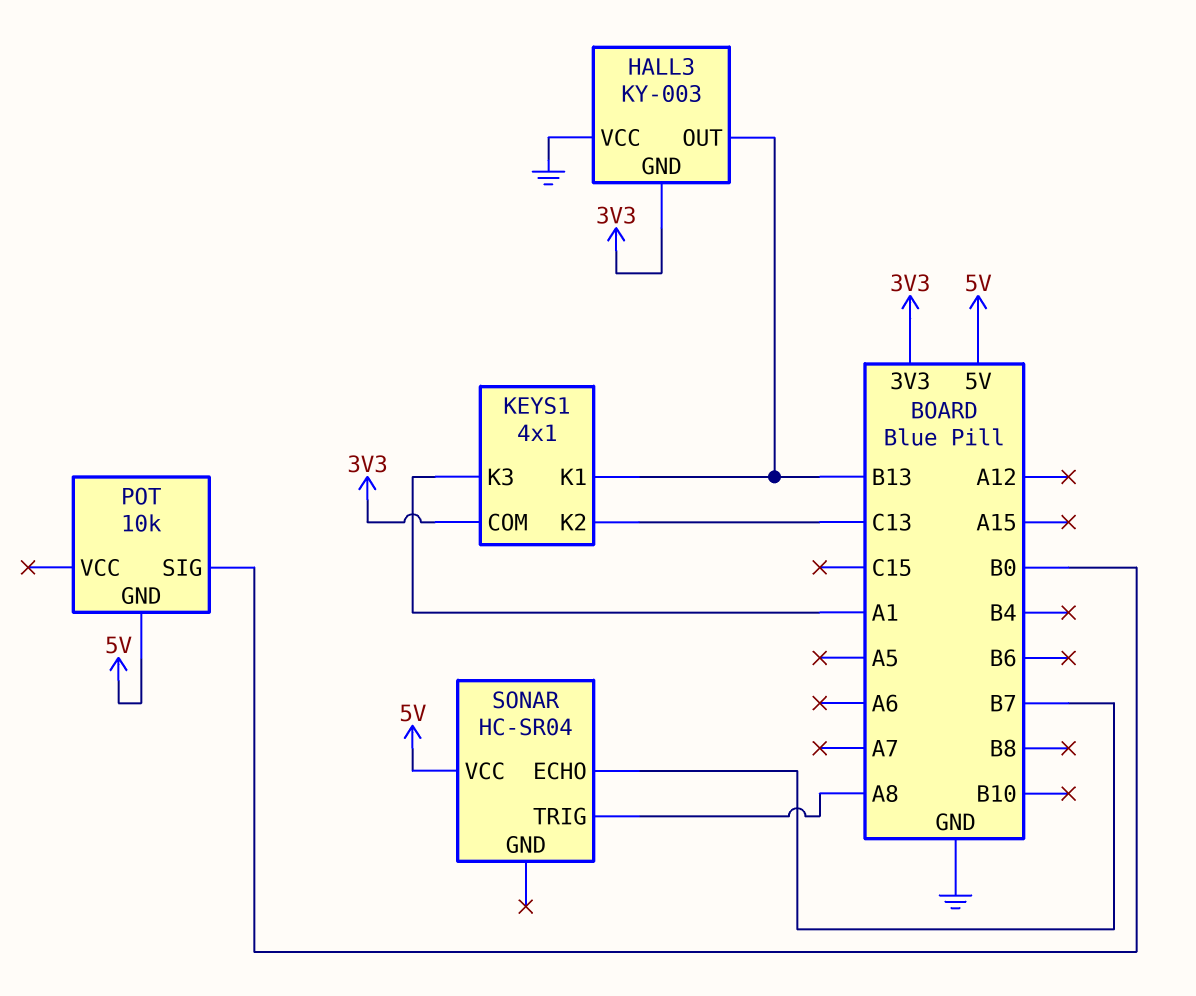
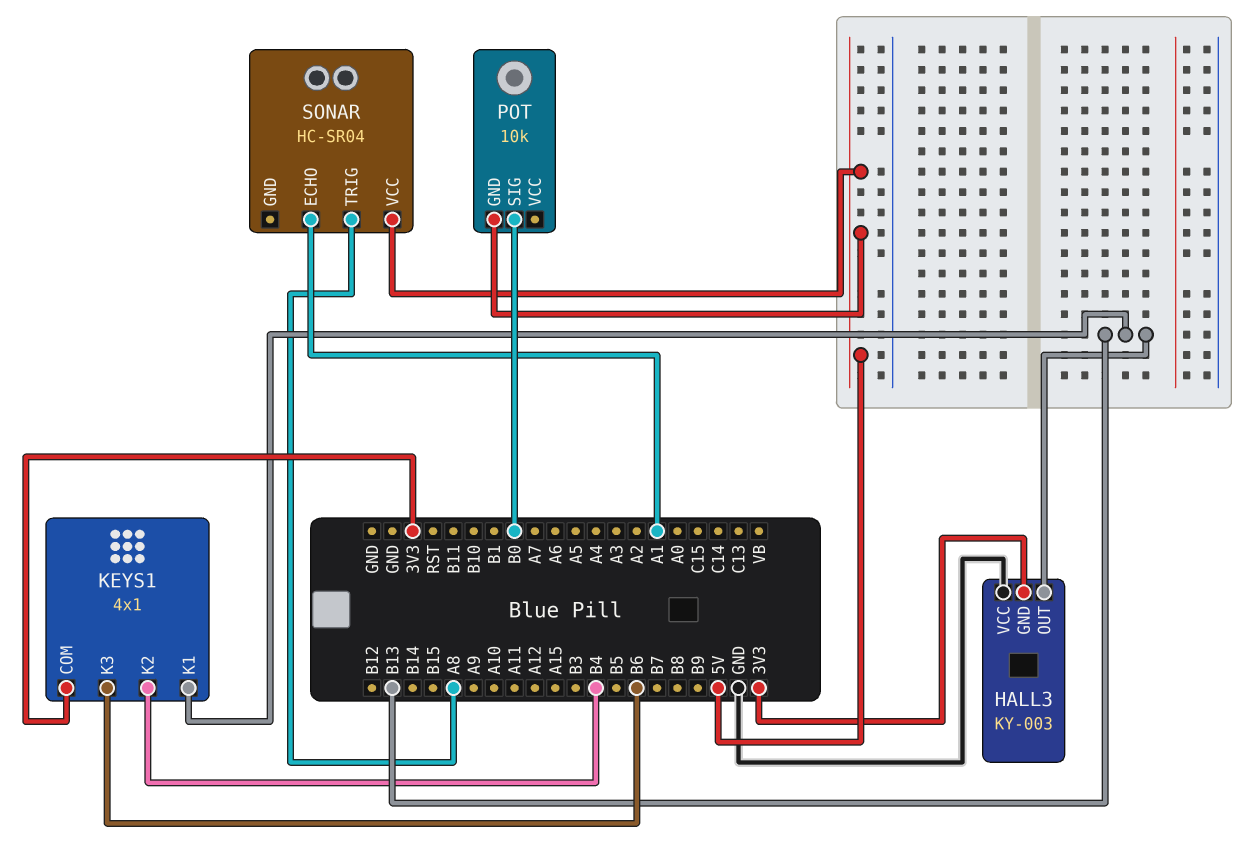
KEYS1 pin K2: C13 -> B4
KEYS1 pin K3: A1 -> B6
SONAR pin ECHO: B7 -> A1

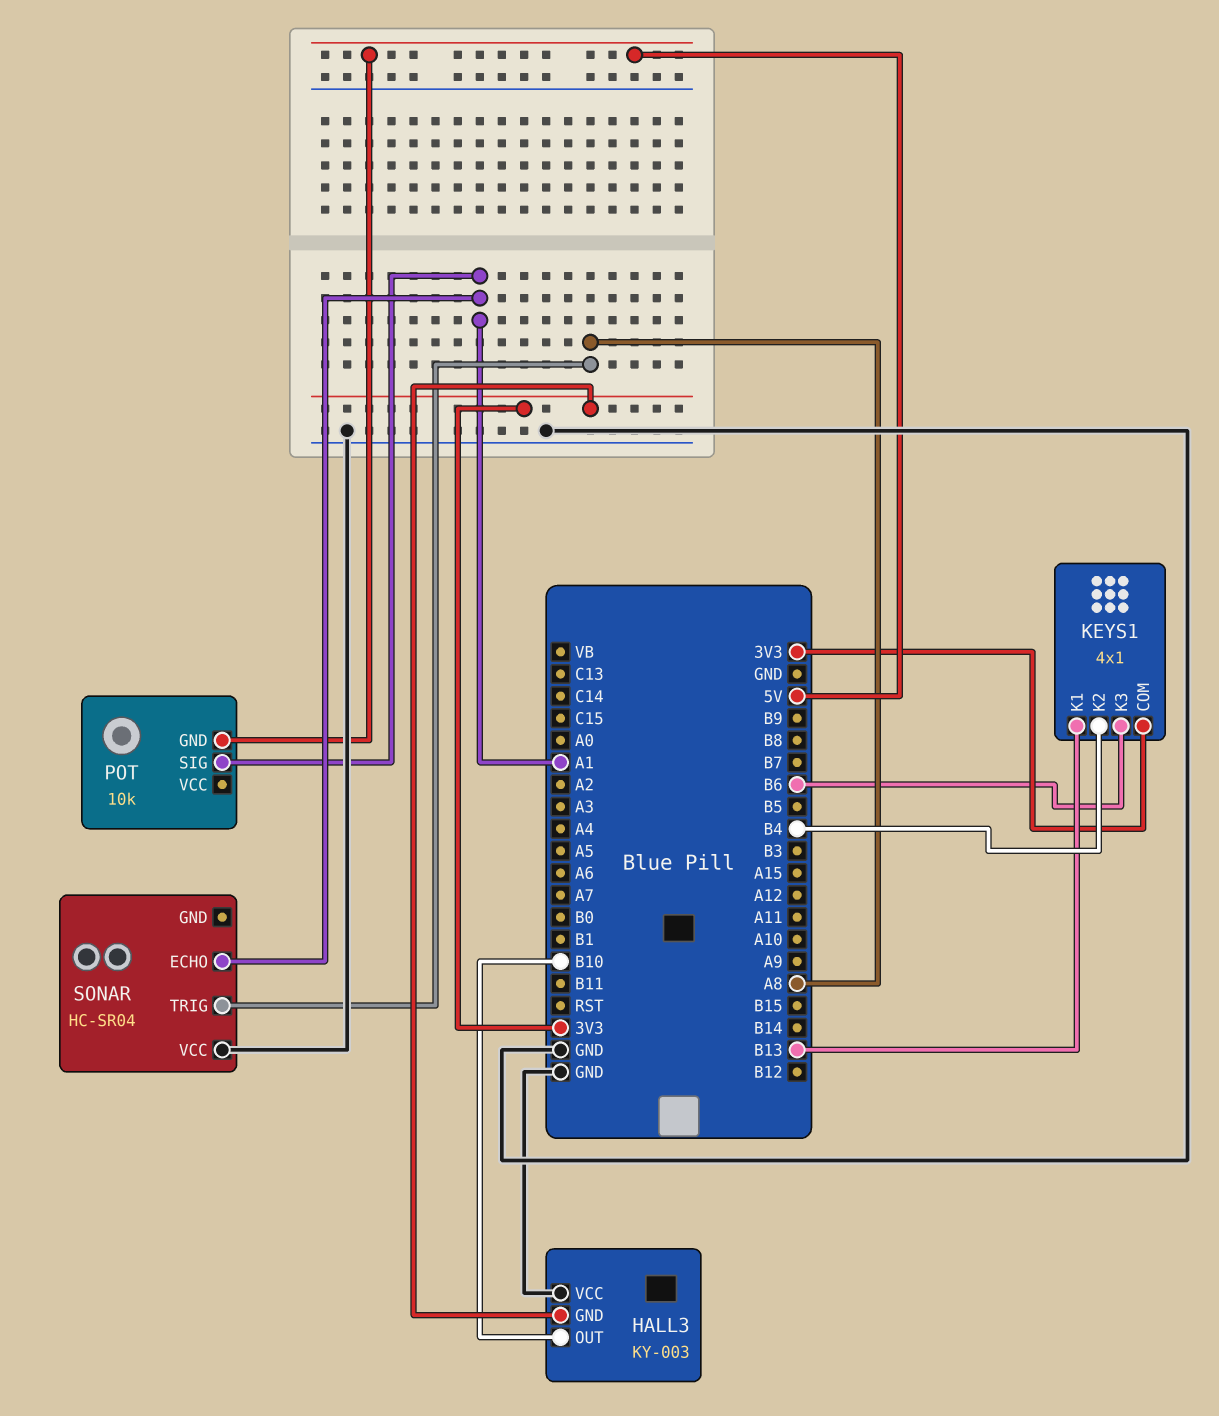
HALL3 pin OUT: B13 -> B10
POT pin SIG: B0 -> A1
SONAR pin VCC: 5V -> GND

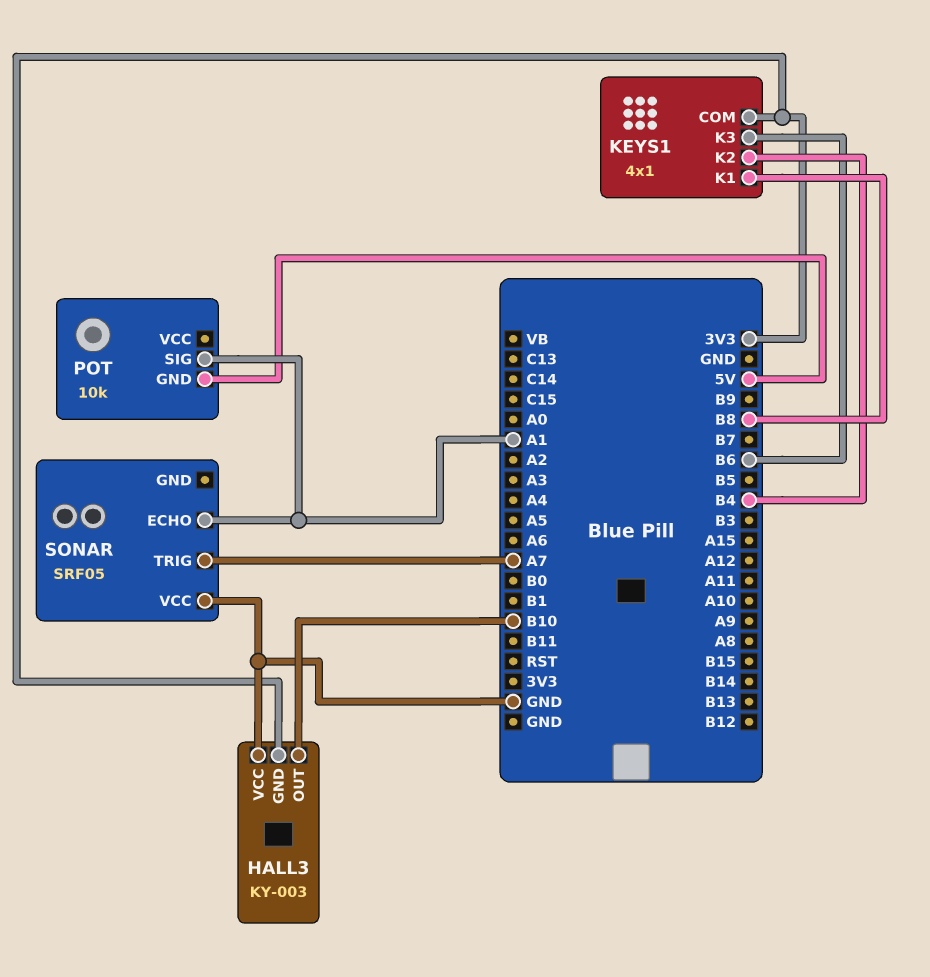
KEYS1 pin K1: B13 -> B8
SONAR: HC-SR04 -> SRF05
SONAR pin TRIG: A8 -> A7

